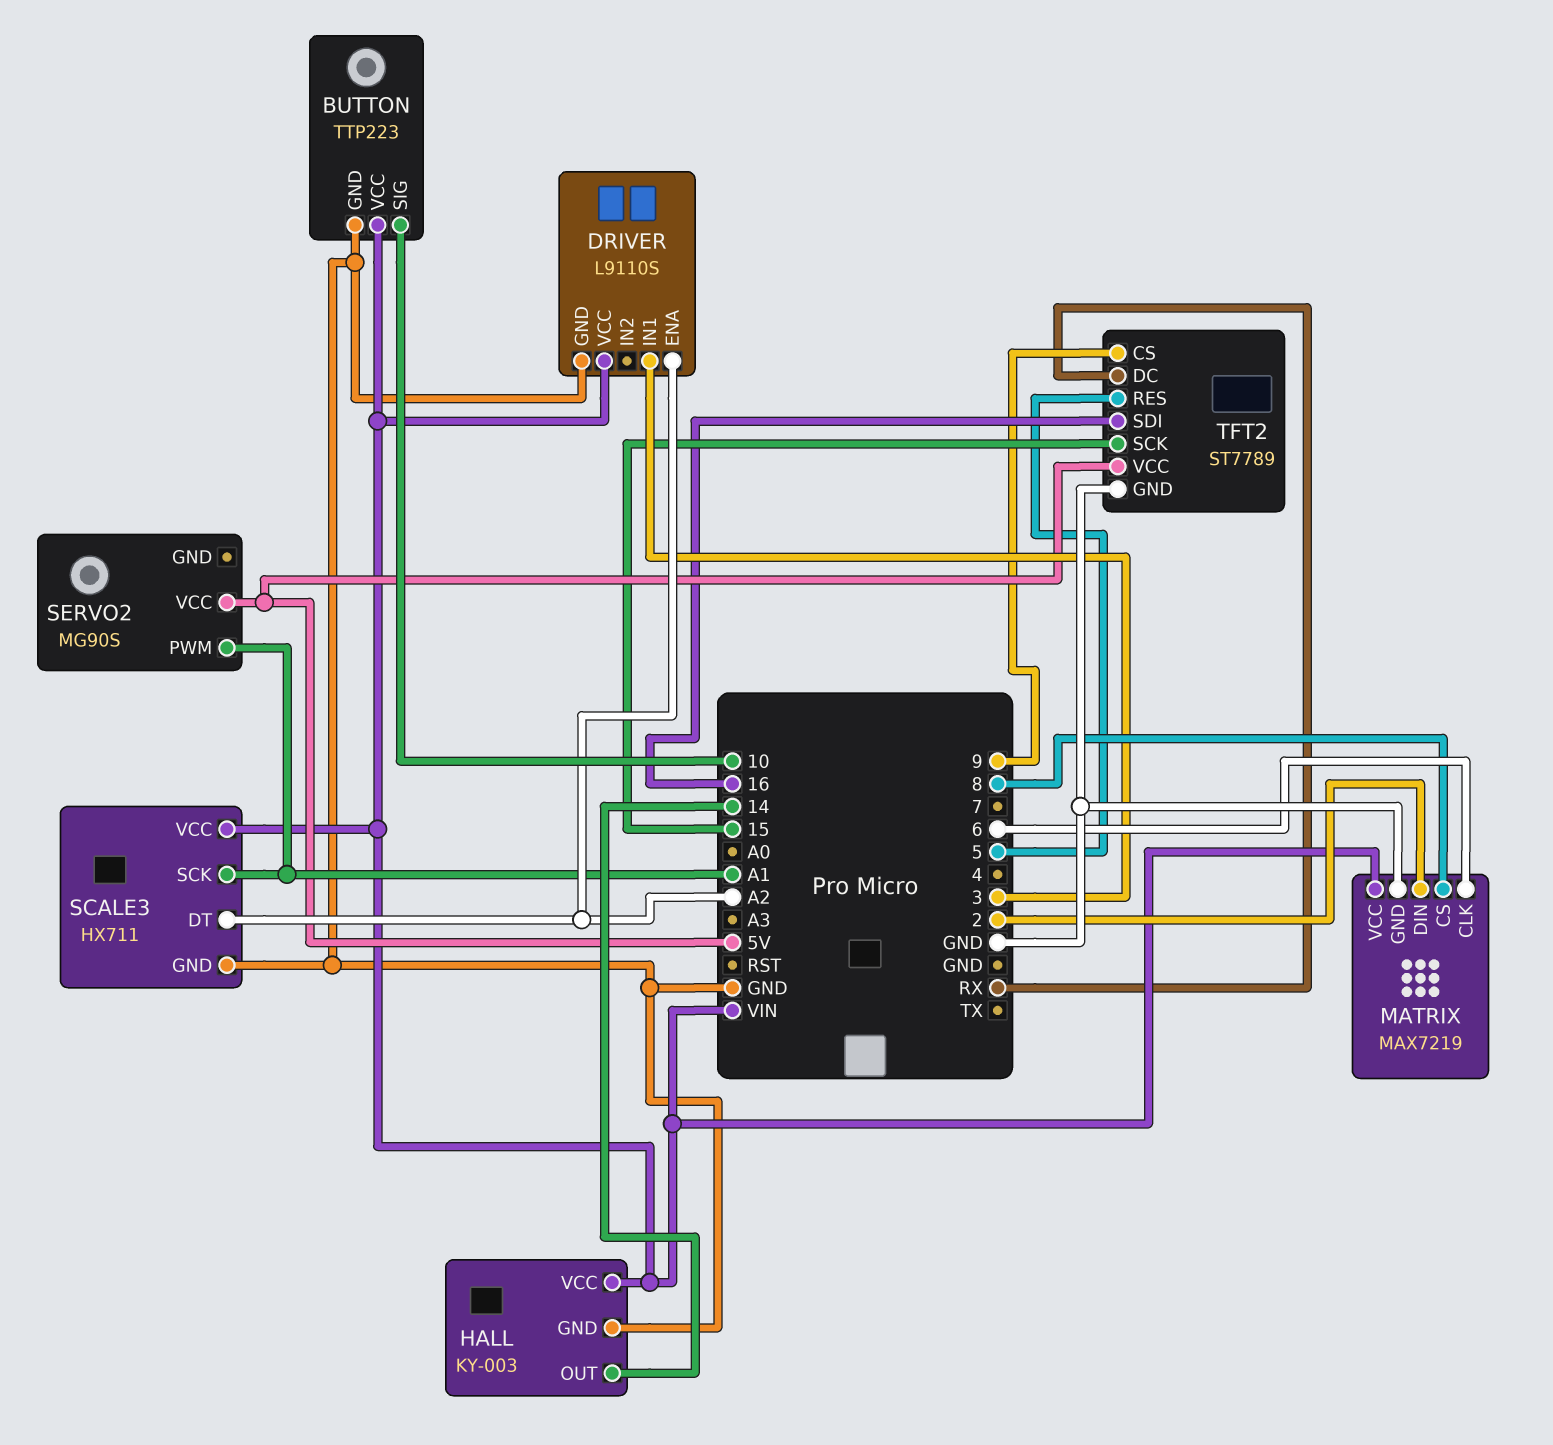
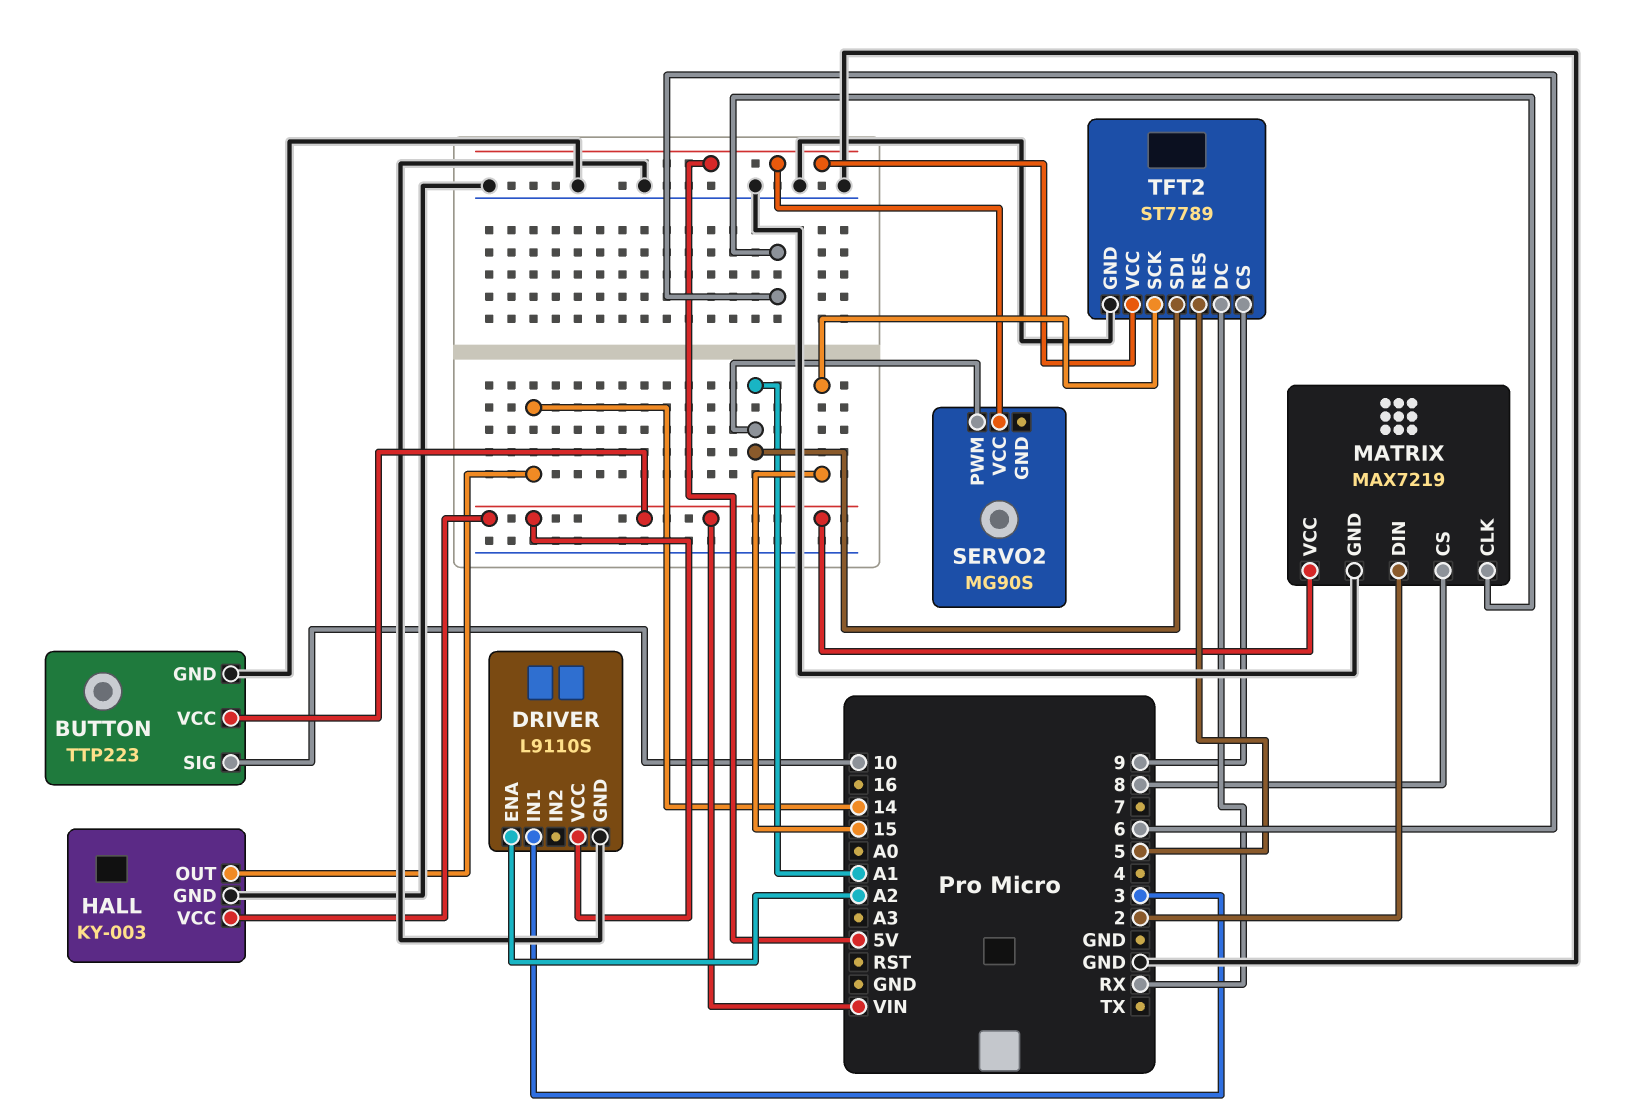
SCALE3: HX711 -> none
SCALE3 pin DT: A2 -> none
SCALE3 pin GND: GND -> none
SCALE3 pin SCK: A1 -> none
SCALE3 pin VCC: VIN -> none
TFT2 pin SDI: 16 -> A1

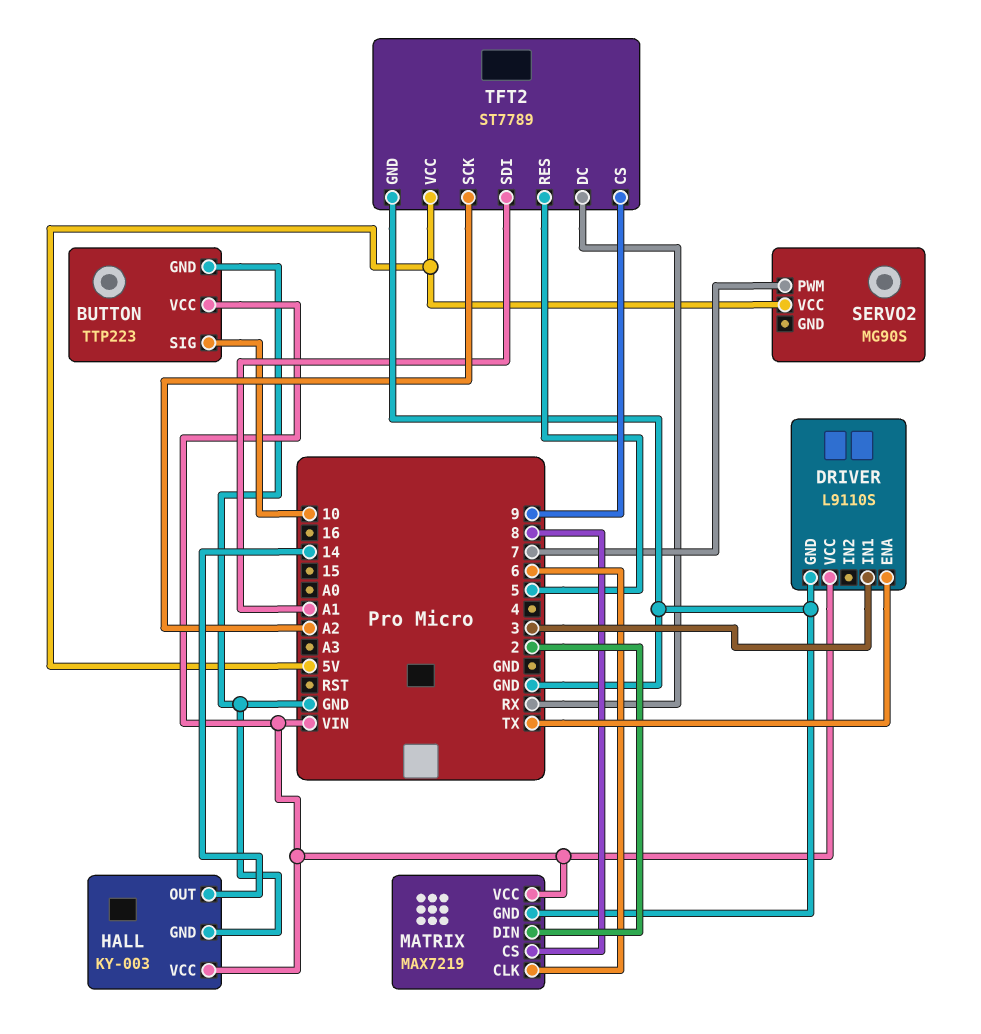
DRIVER pin ENA: A2 -> TX
SERVO2 pin PWM: A1 -> 7
TFT2 pin SCK: 15 -> A2

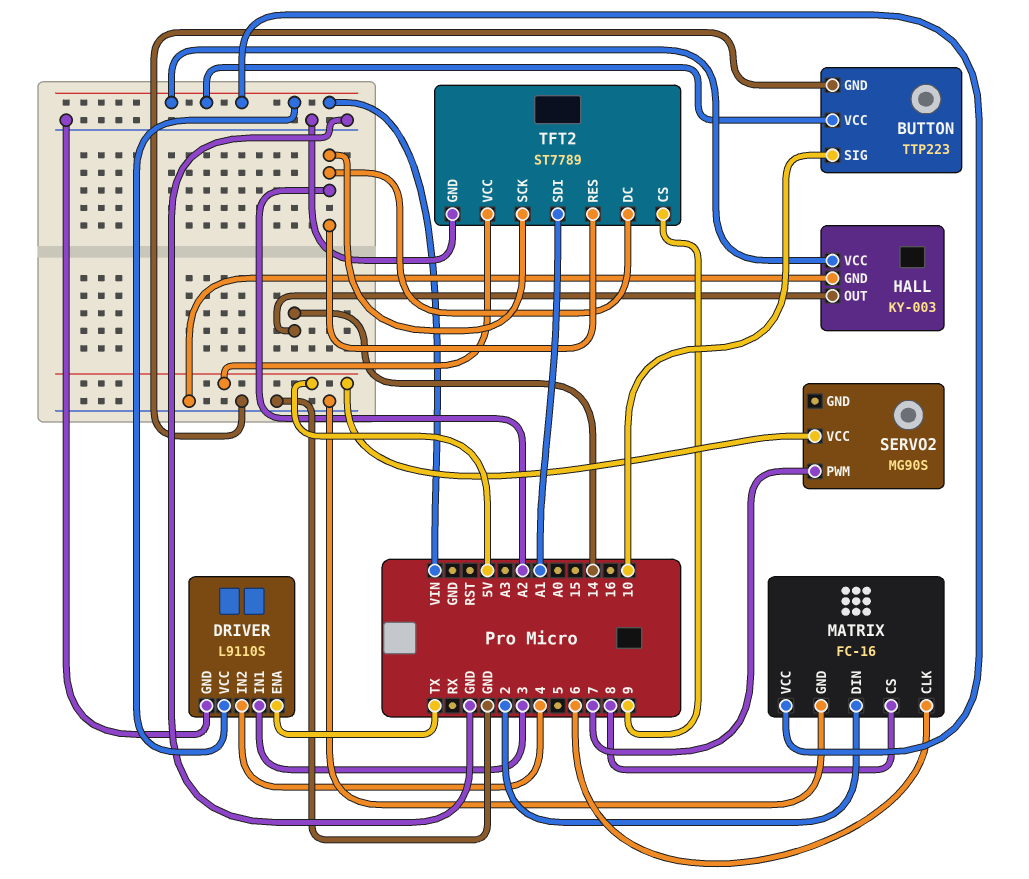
DRIVER pin IN2: none -> 4
MATRIX: MAX7219 -> FC-16
TFT2 pin DC: RX -> A2
TFT2 pin RES: 5 -> A2

